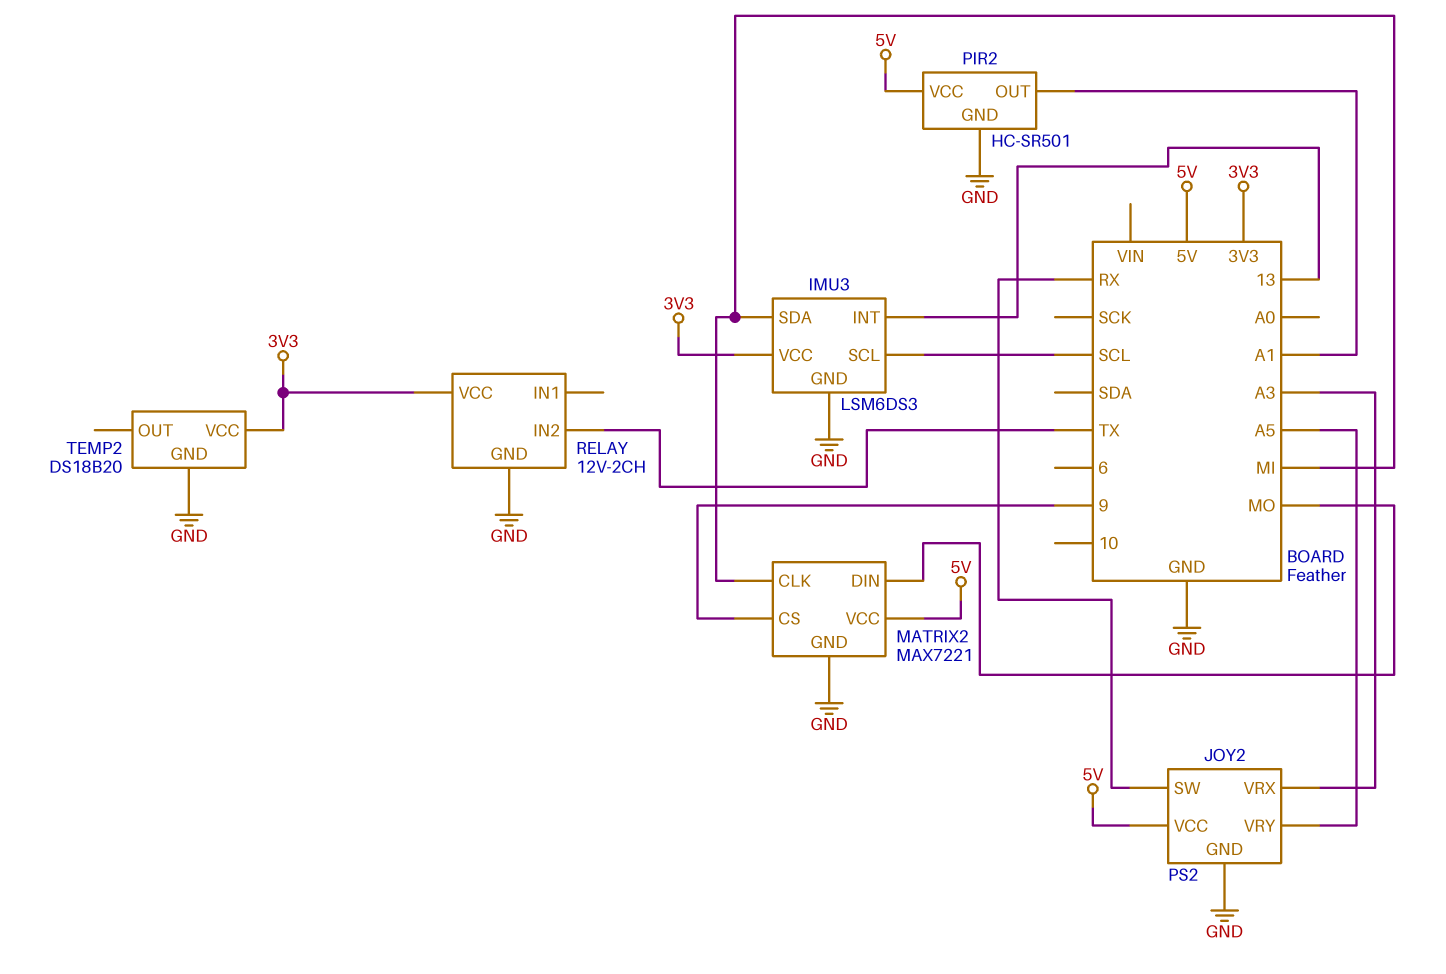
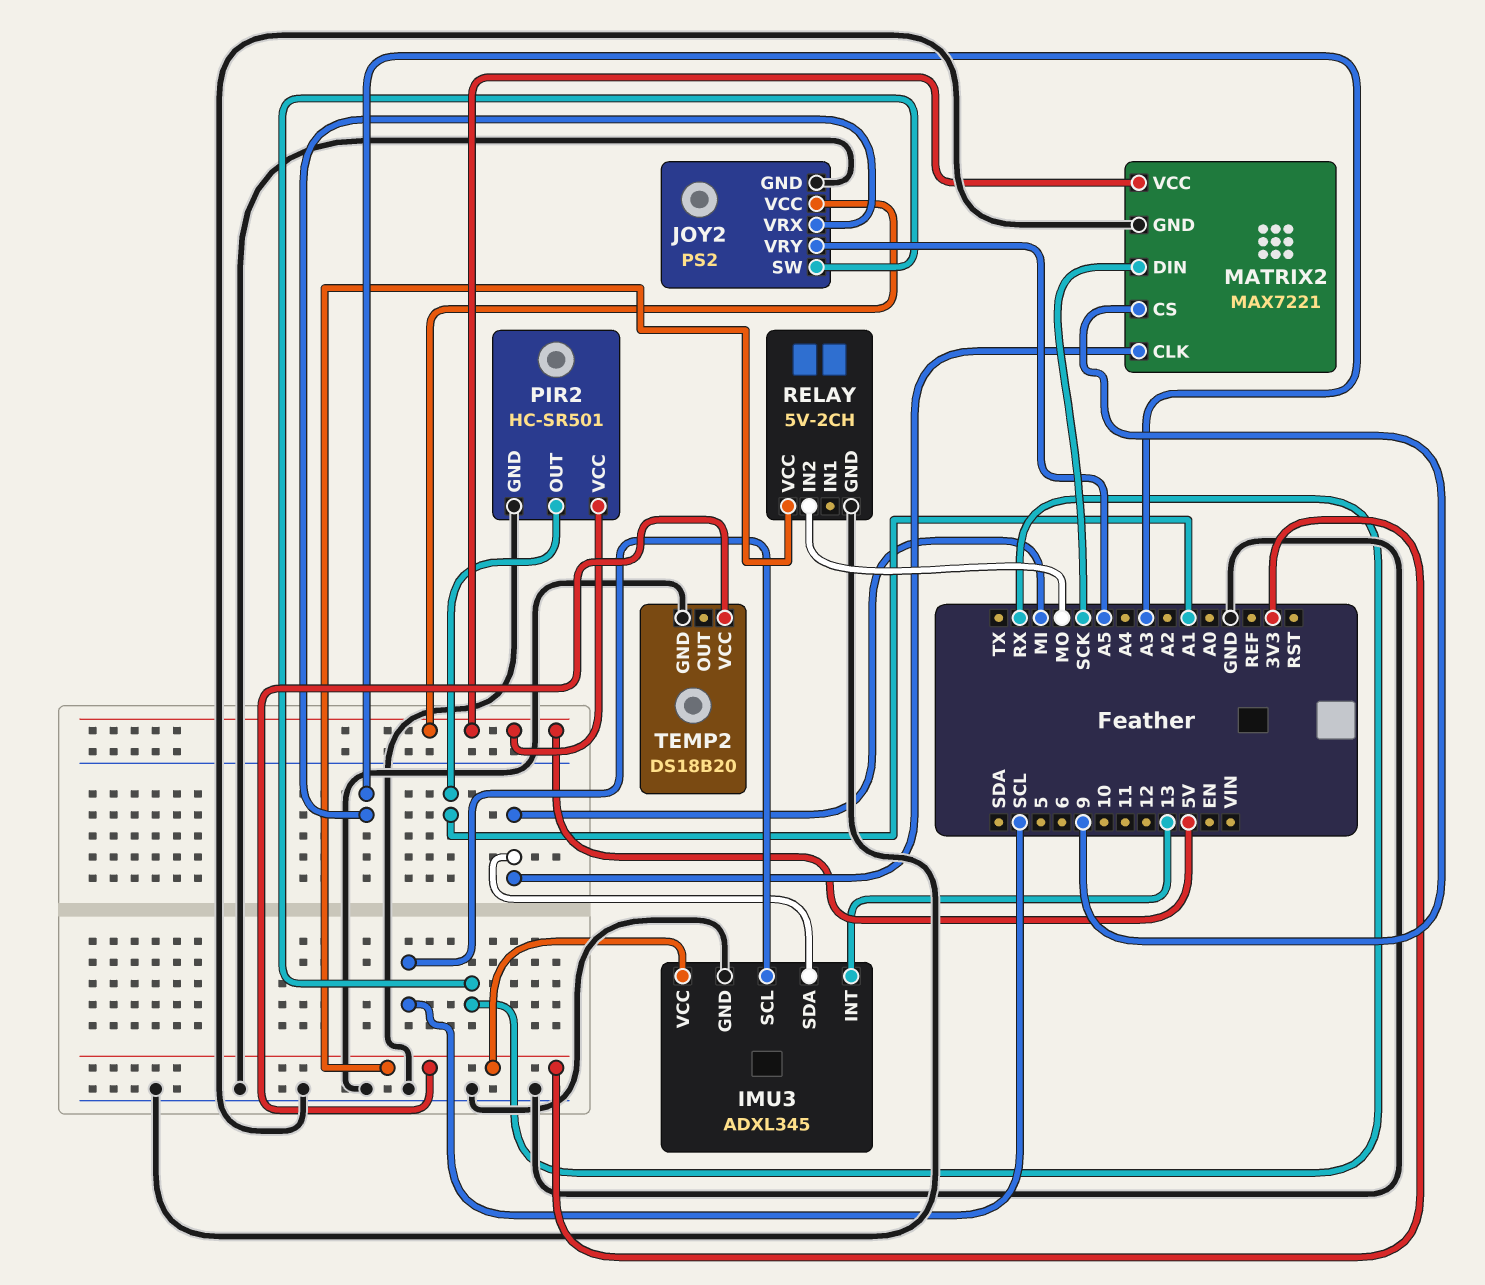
IMU3: LSM6DS3 -> ADXL345
MATRIX2 pin DIN: MO -> SCK
RELAY: 12V-2CH -> 5V-2CH
RELAY pin IN2: TX -> MO

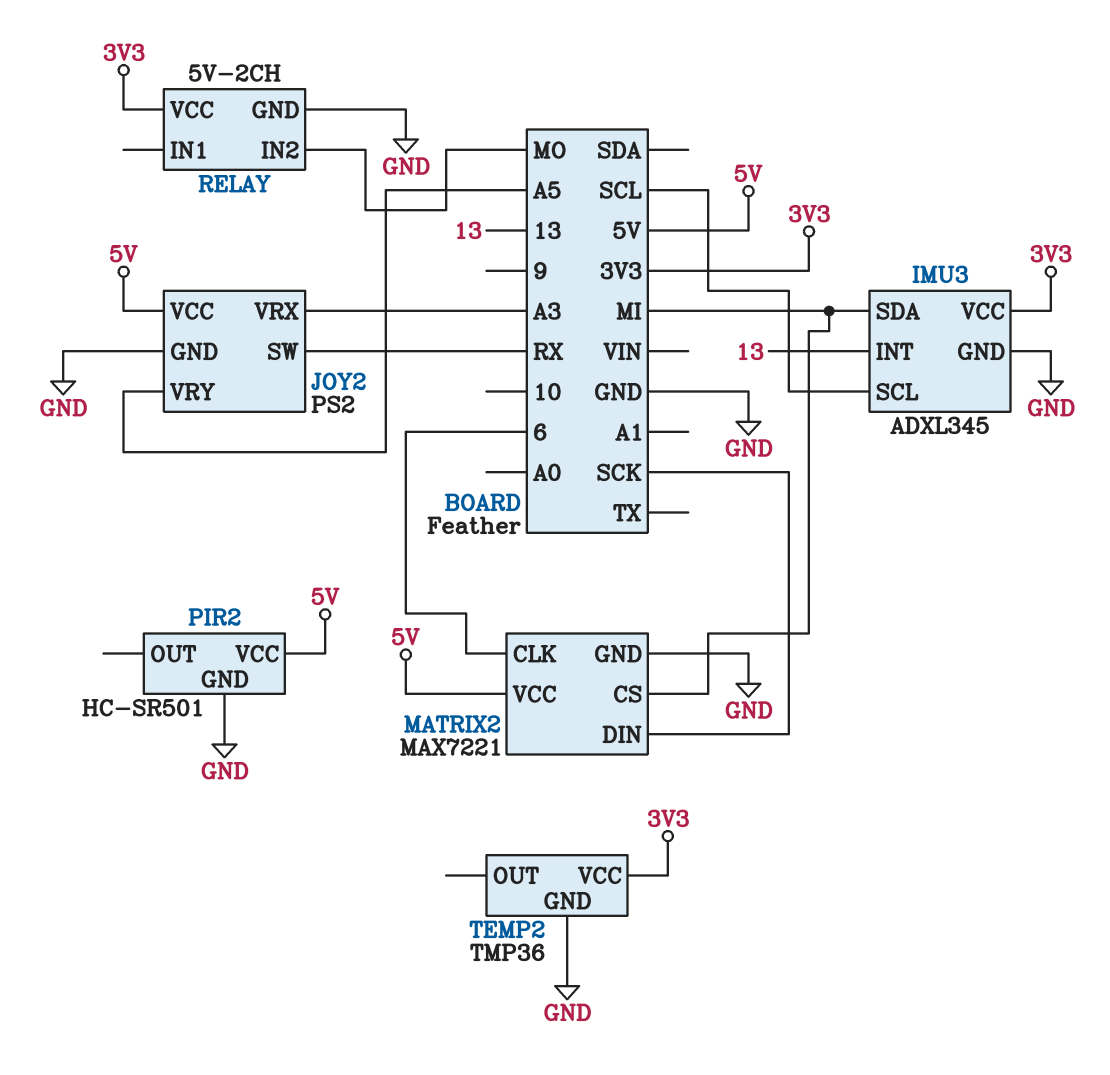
MATRIX2 pin CLK: MI -> 6
MATRIX2 pin CS: 9 -> MI
PIR2 pin OUT: A1 -> none
TEMP2: DS18B20 -> TMP36

